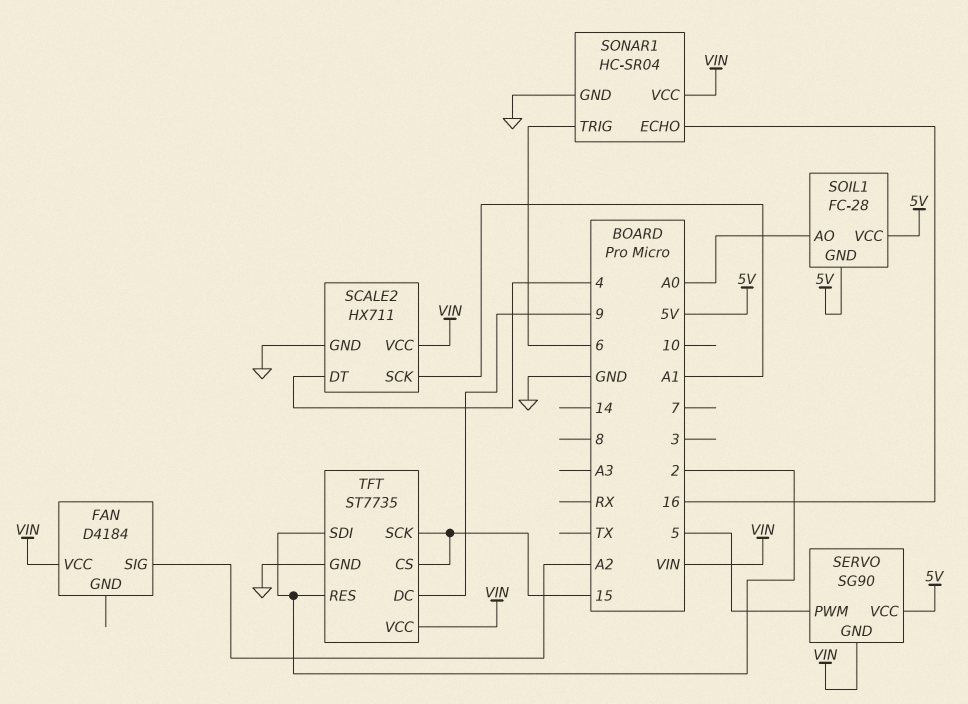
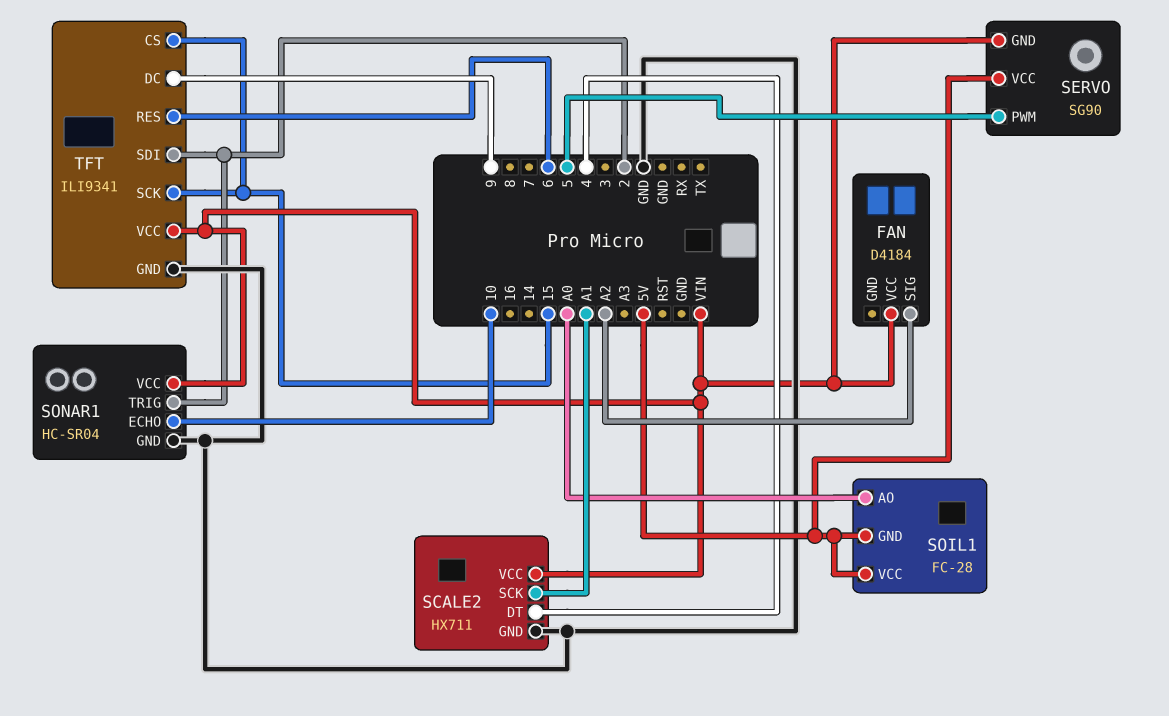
SONAR1 pin ECHO: 16 -> 10
SONAR1 pin TRIG: 6 -> 2
TFT: ST7735 -> ILI9341
TFT pin RES: 2 -> 6

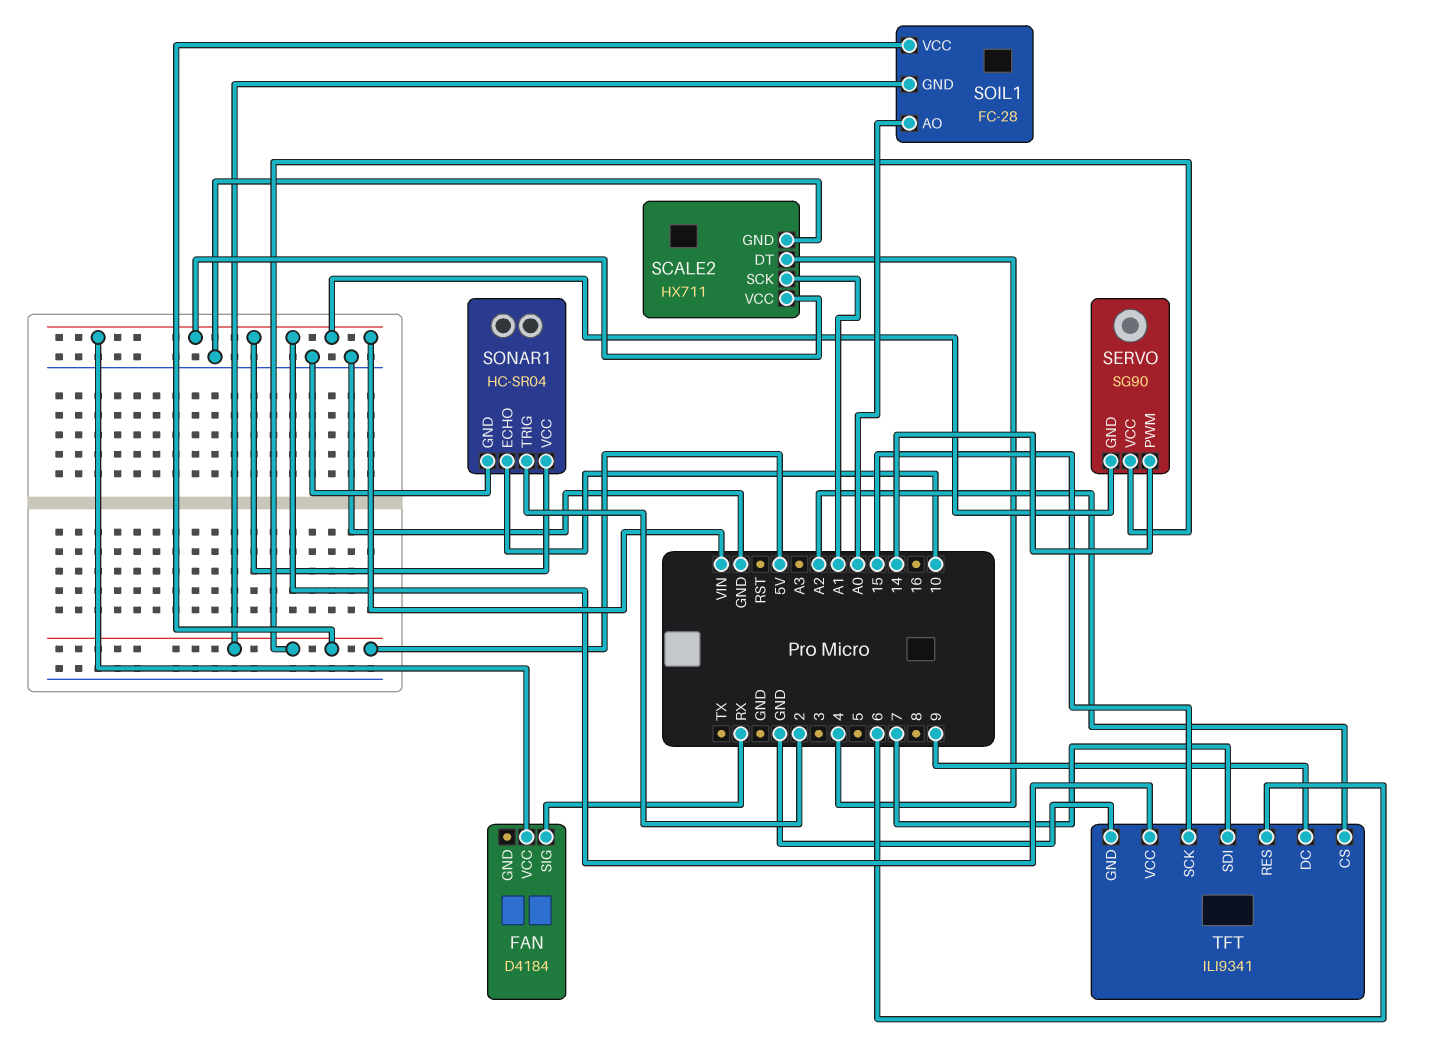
FAN pin SIG: A2 -> RX
SERVO pin PWM: 5 -> 14
TFT pin CS: 15 -> A2
TFT pin SDI: 2 -> 7

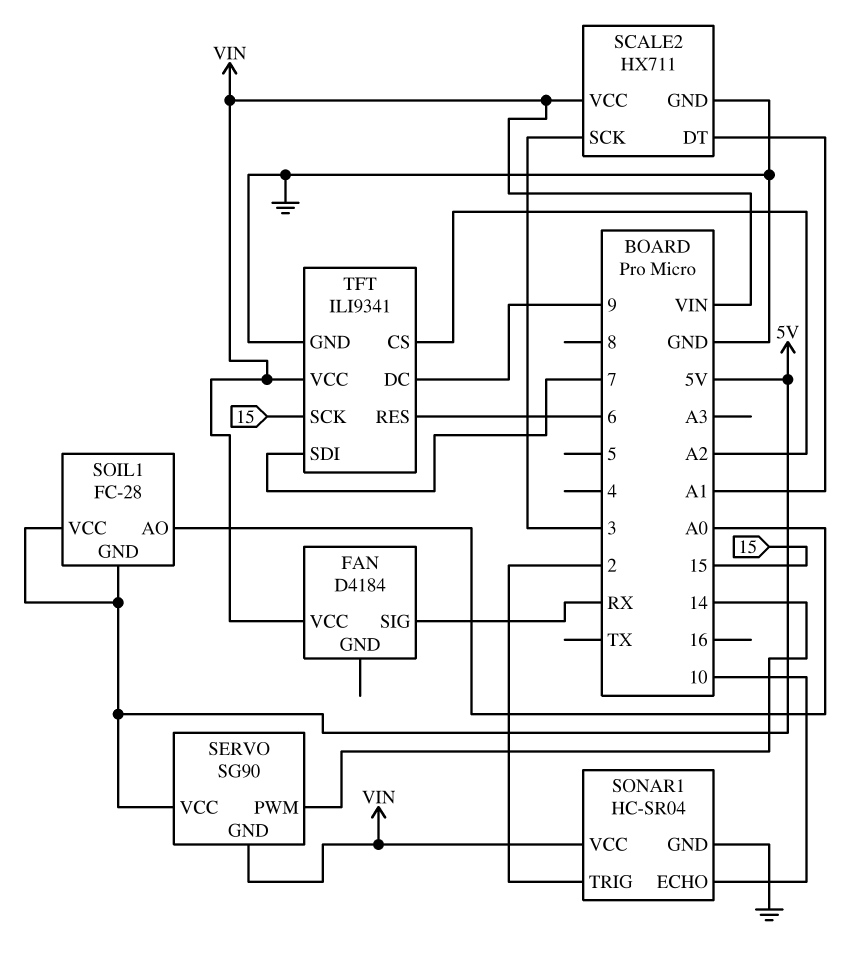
SCALE2 pin DT: 4 -> A1
SCALE2 pin SCK: A1 -> 3

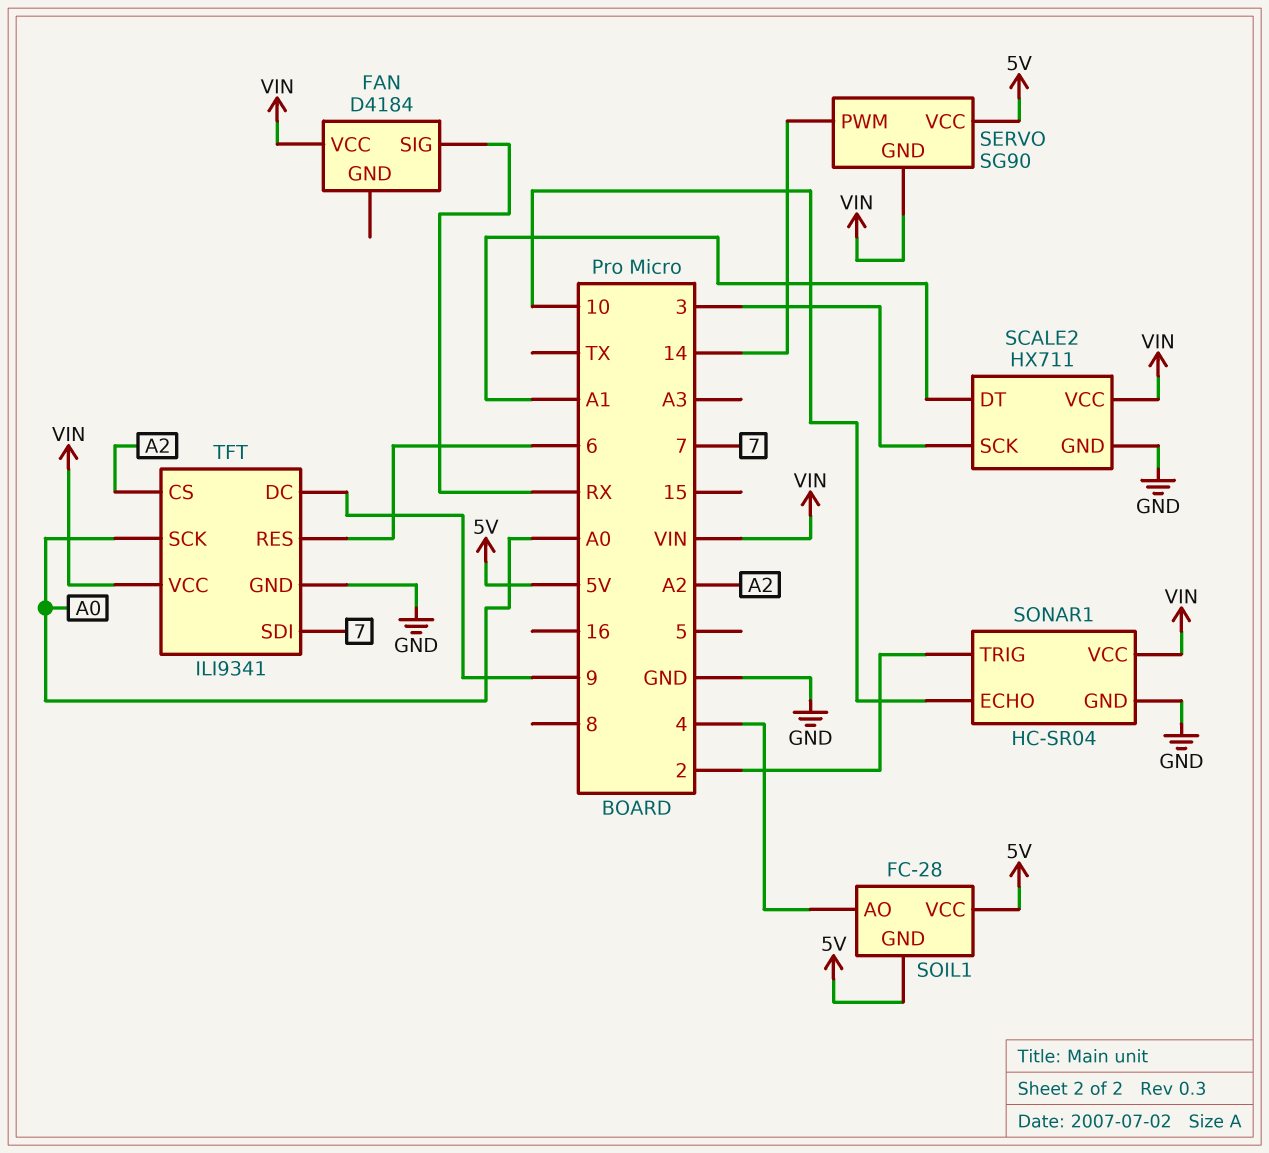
SOIL1 pin AO: A0 -> 4
TFT pin SCK: 15 -> A0

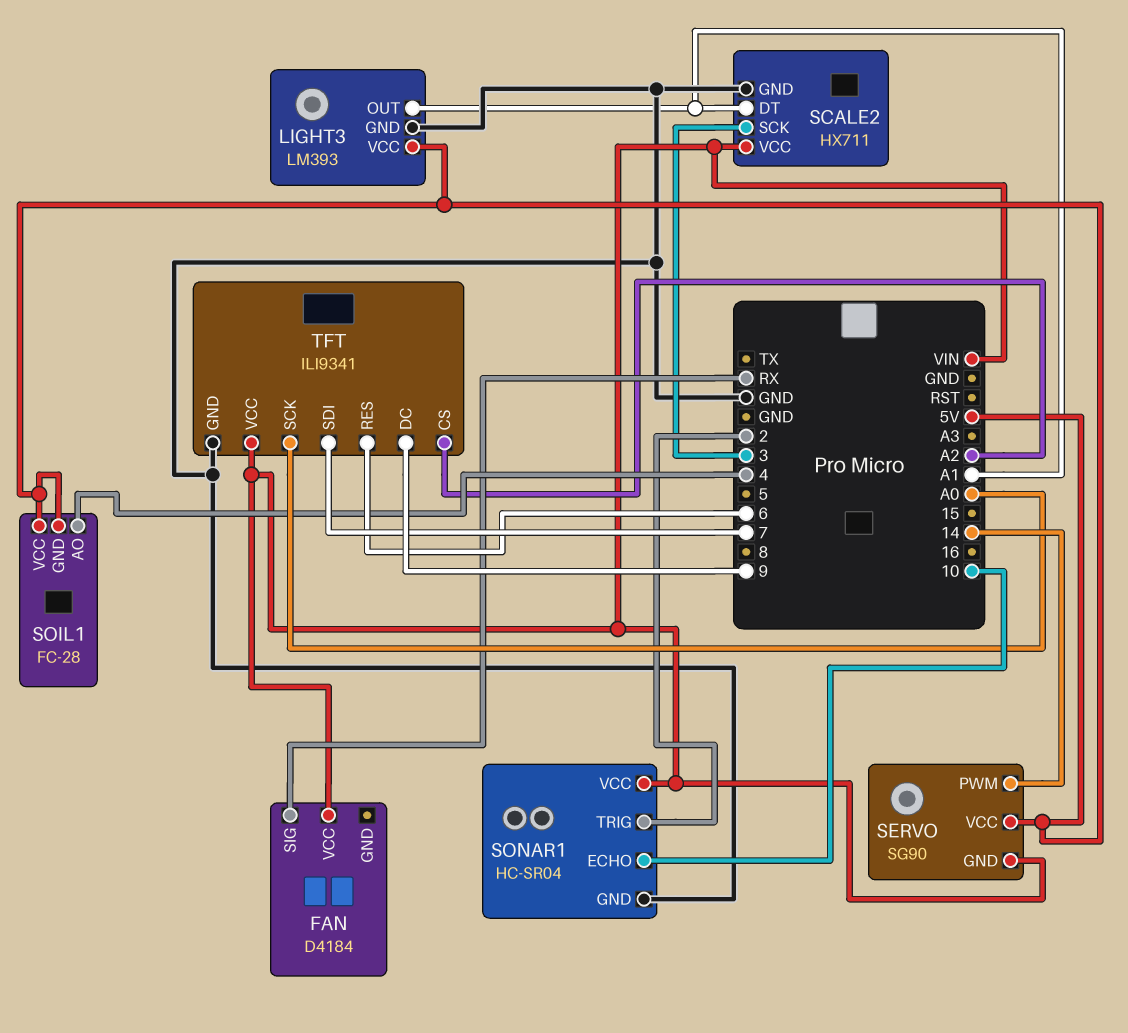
LIGHT3: none -> LM393
LIGHT3 pin GND: none -> GND
LIGHT3 pin OUT: none -> A1
LIGHT3 pin VCC: none -> 5V

